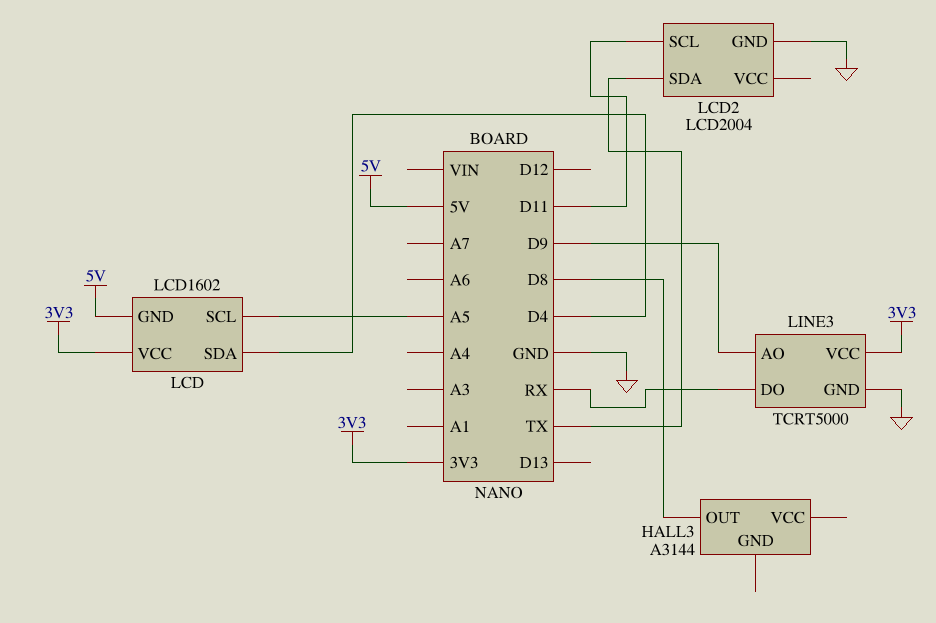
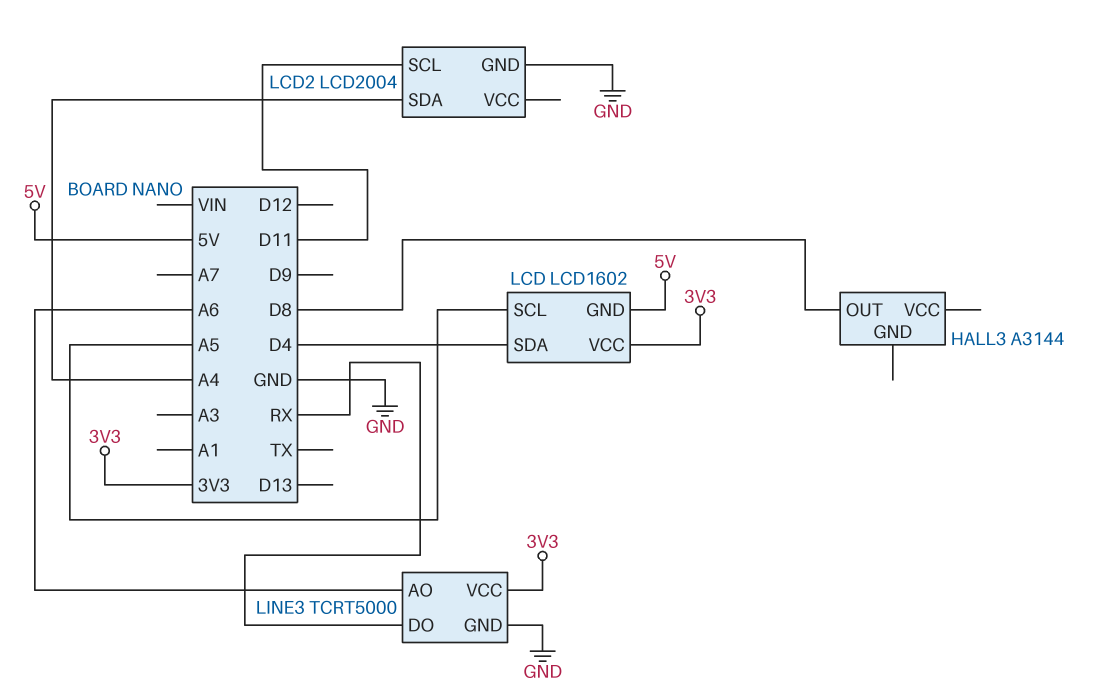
LCD2 pin SDA: TX -> A4
LINE3 pin AO: D9 -> A6

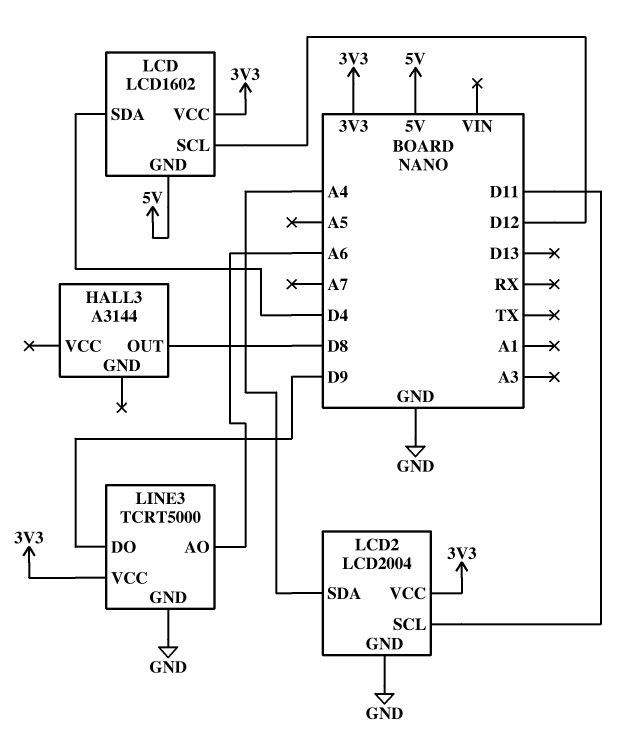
LCD pin SCL: A5 -> D12
LCD2 pin VCC: none -> 3V3
LINE3 pin DO: RX -> D9

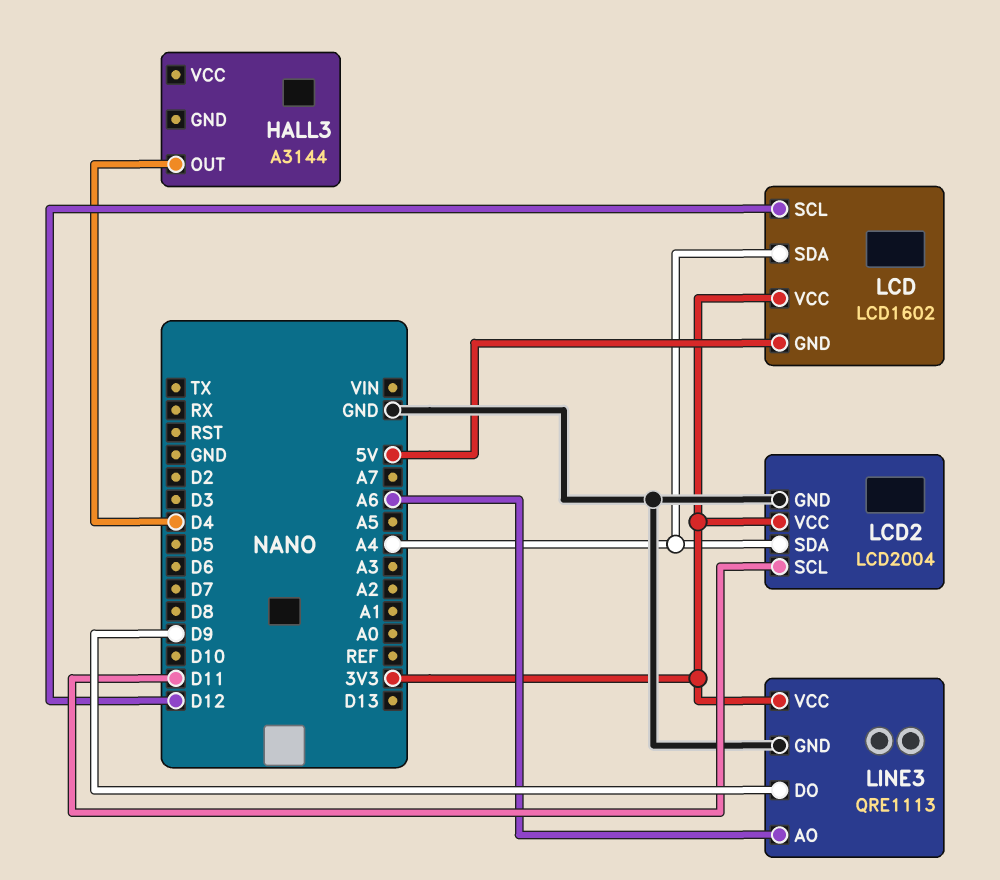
HALL3 pin OUT: D8 -> D4
LCD pin SDA: D4 -> A4
LINE3: TCRT5000 -> QRE1113

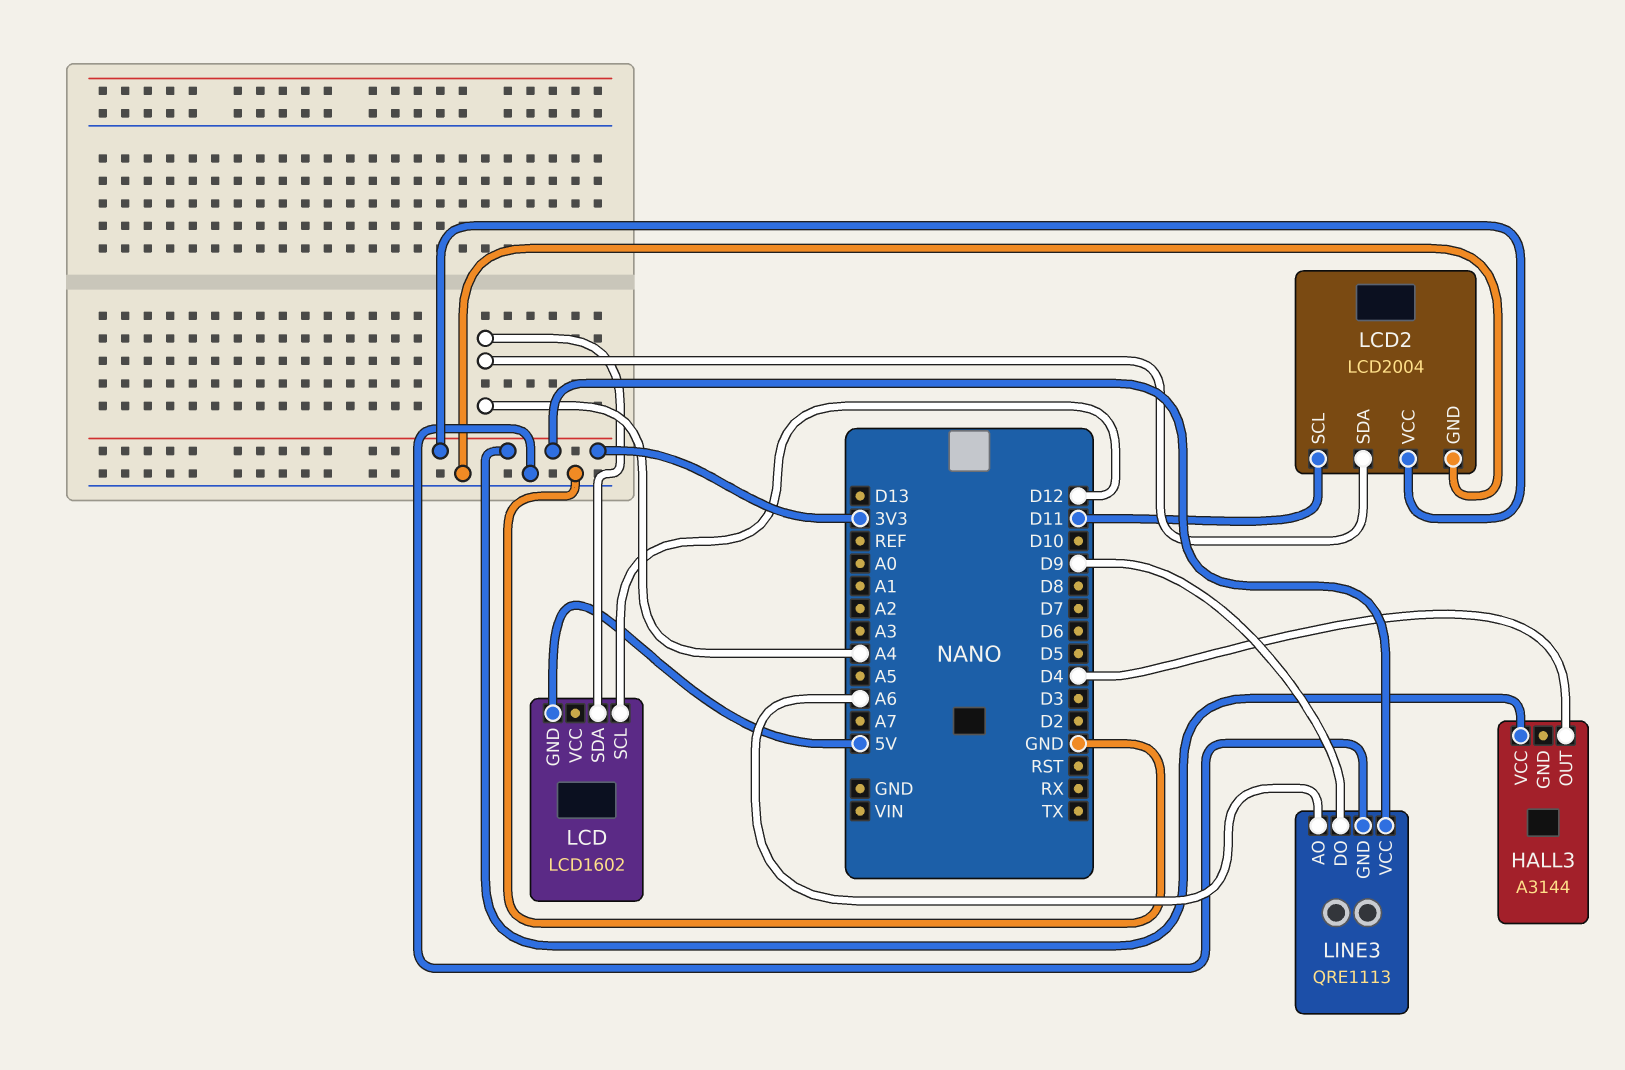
HALL3 pin VCC: none -> 3V3
LCD pin VCC: 3V3 -> none

